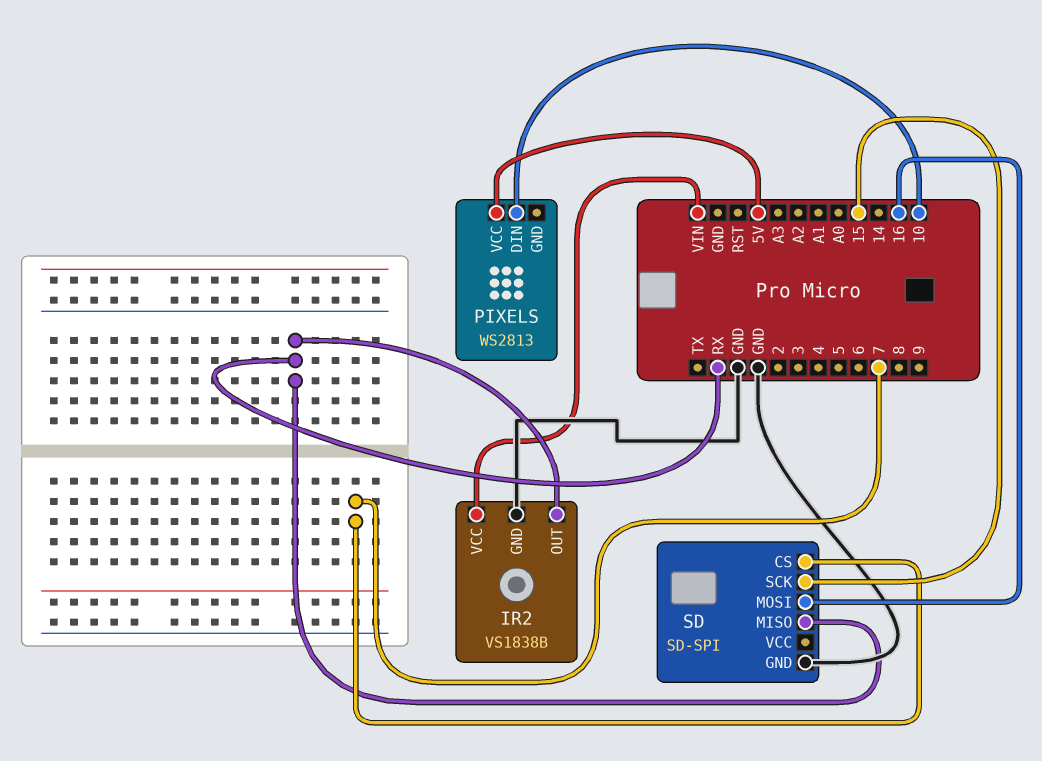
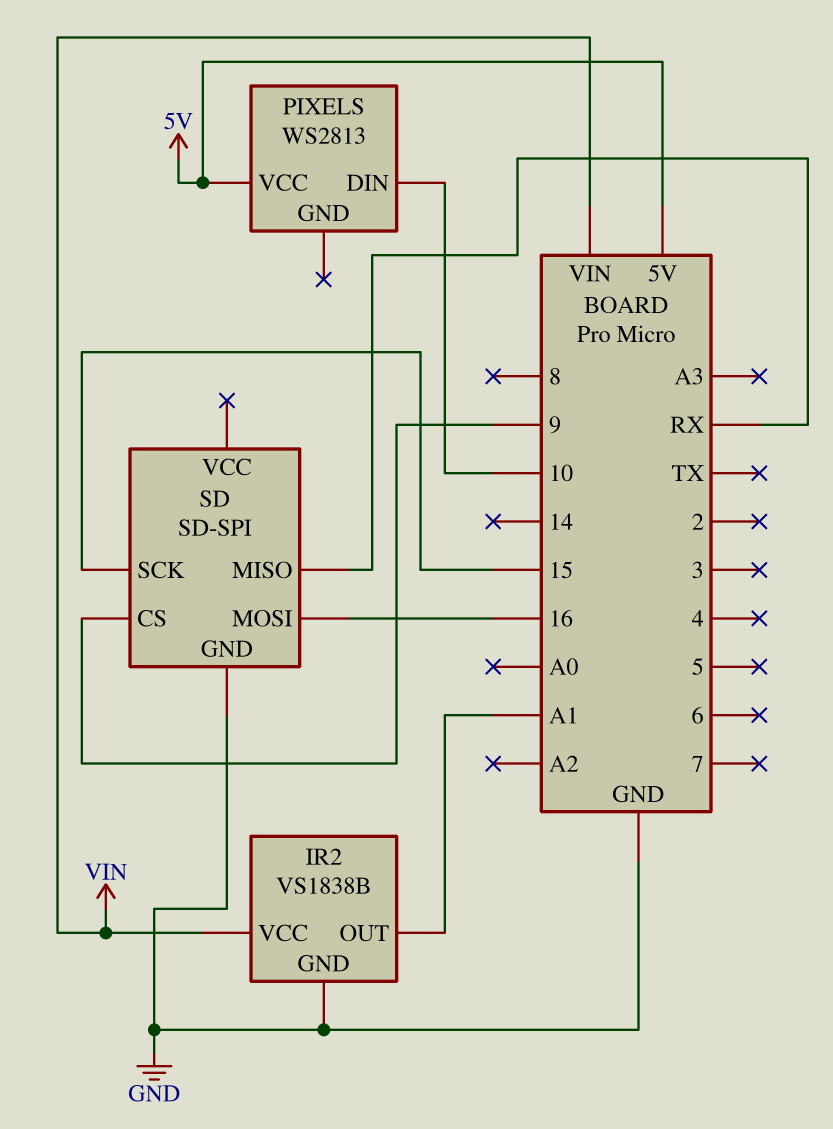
IR2 pin OUT: RX -> A1
SD pin CS: 7 -> 9

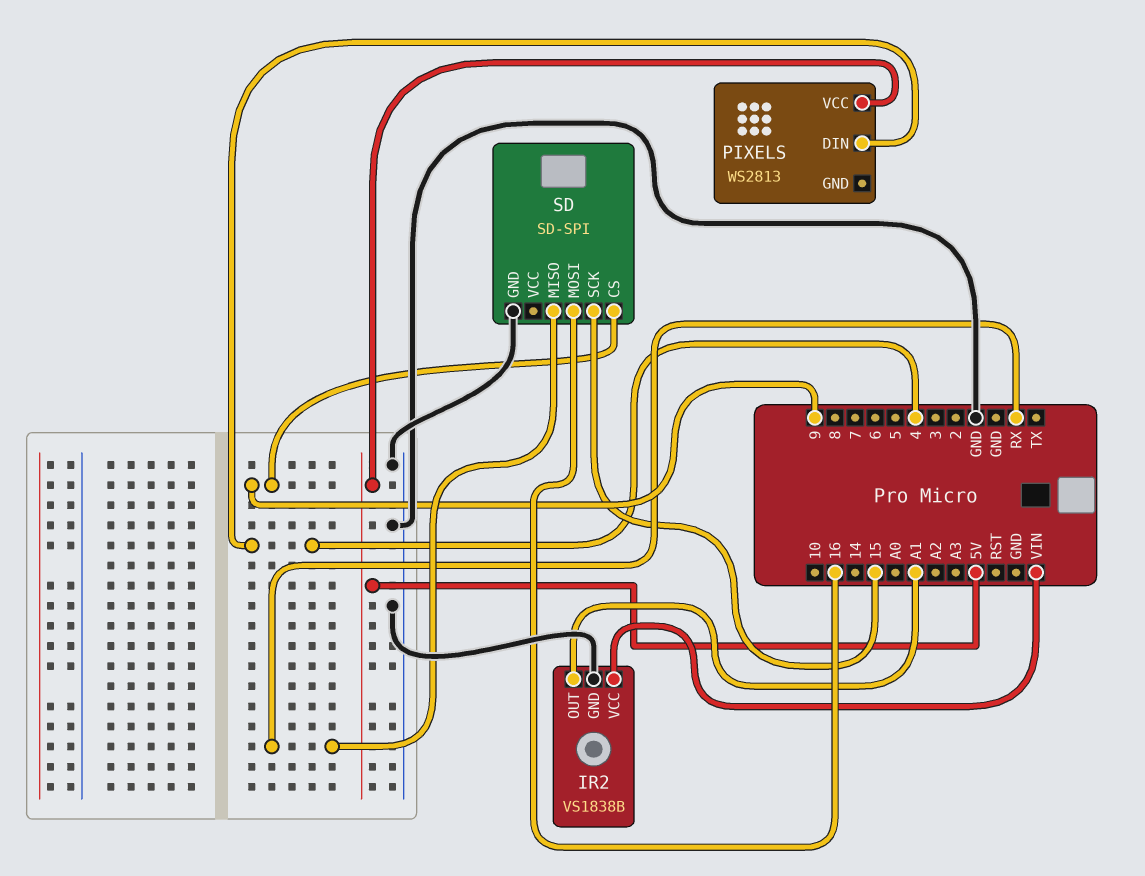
PIXELS pin DIN: 10 -> 4

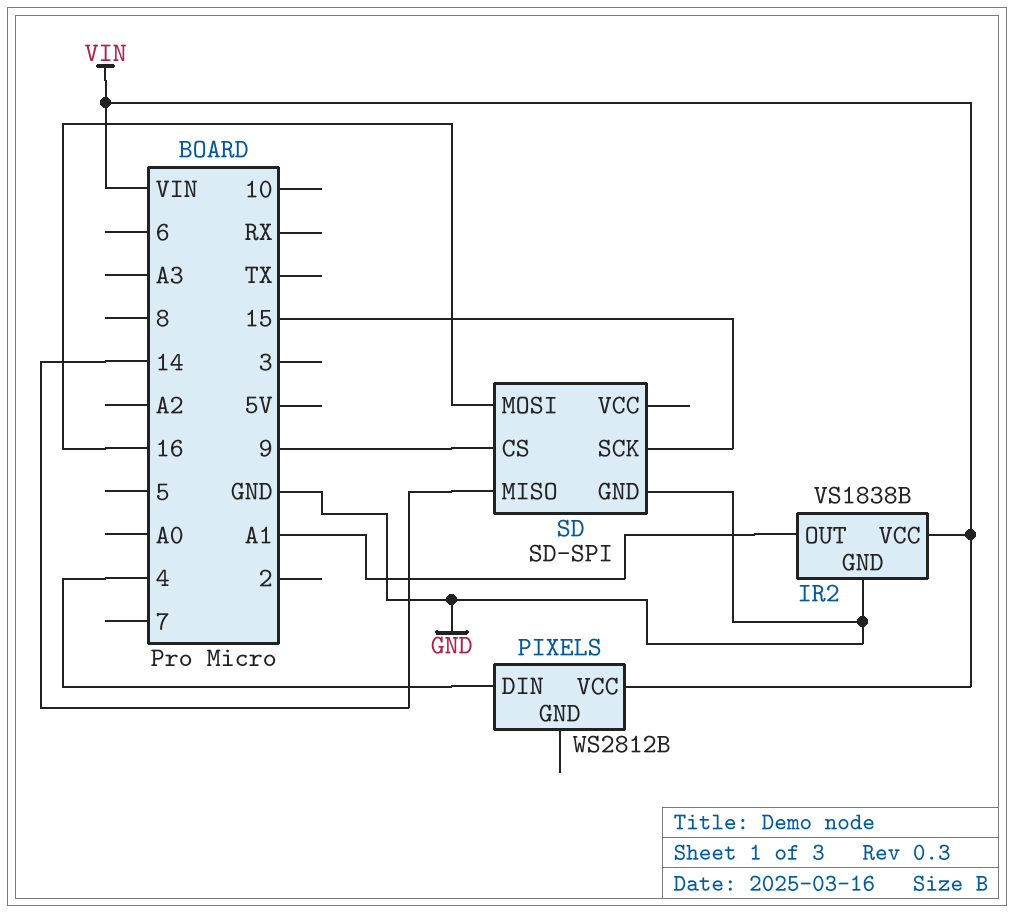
PIXELS: WS2813 -> WS2812B
PIXELS pin VCC: 5V -> VIN
SD pin MISO: RX -> 14

